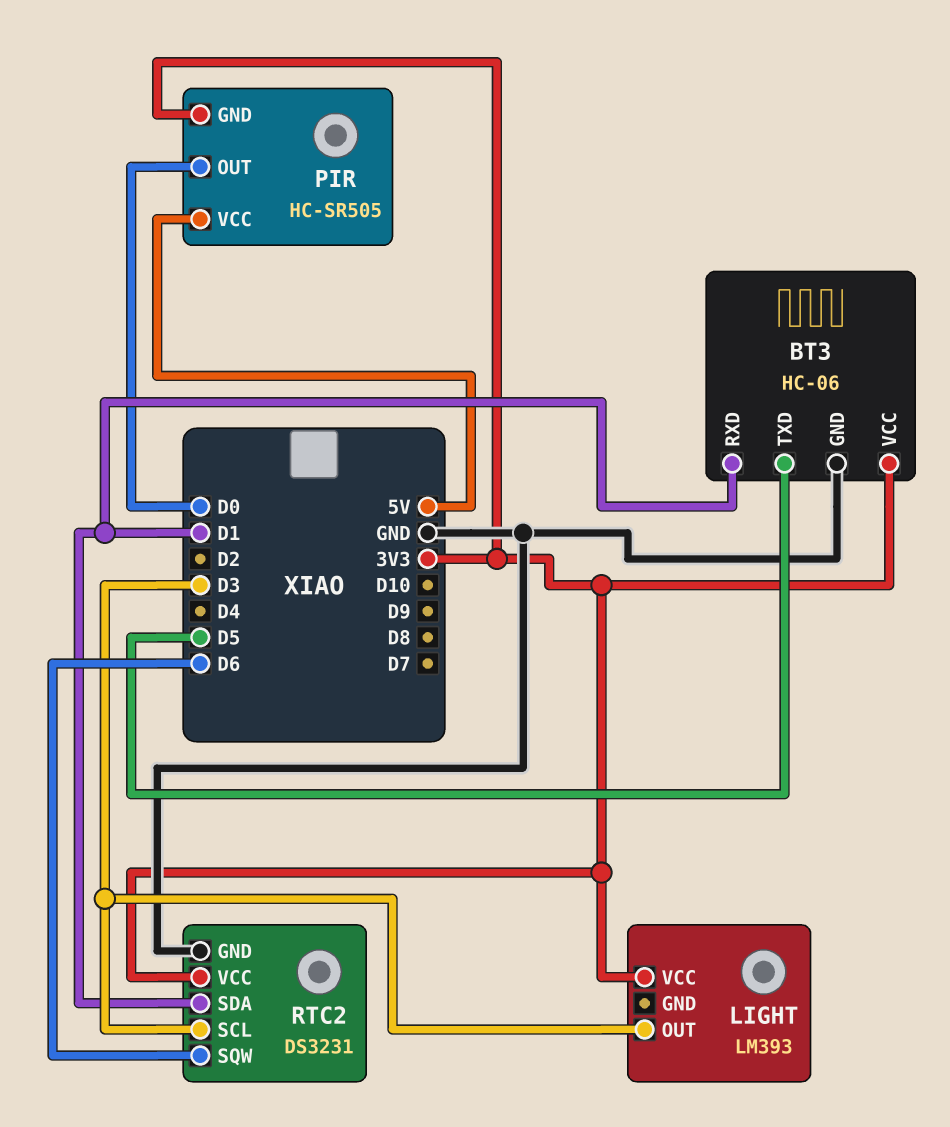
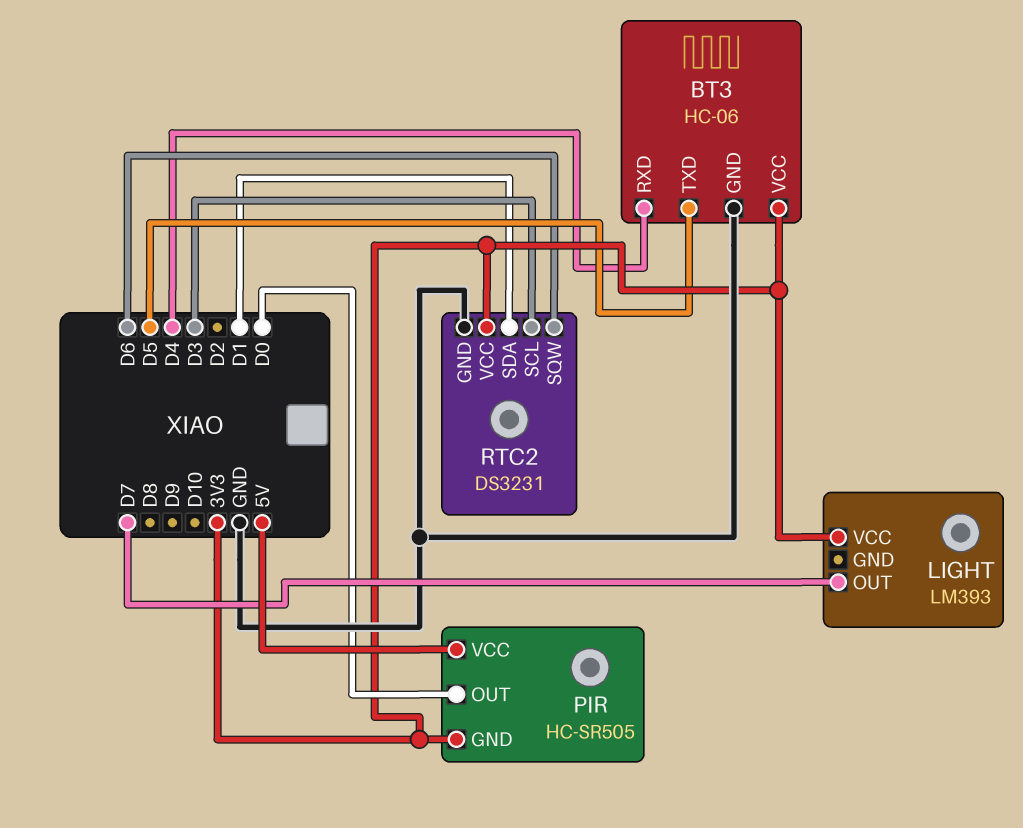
BT3 pin RXD: D1 -> D4
LIGHT pin OUT: D3 -> D7

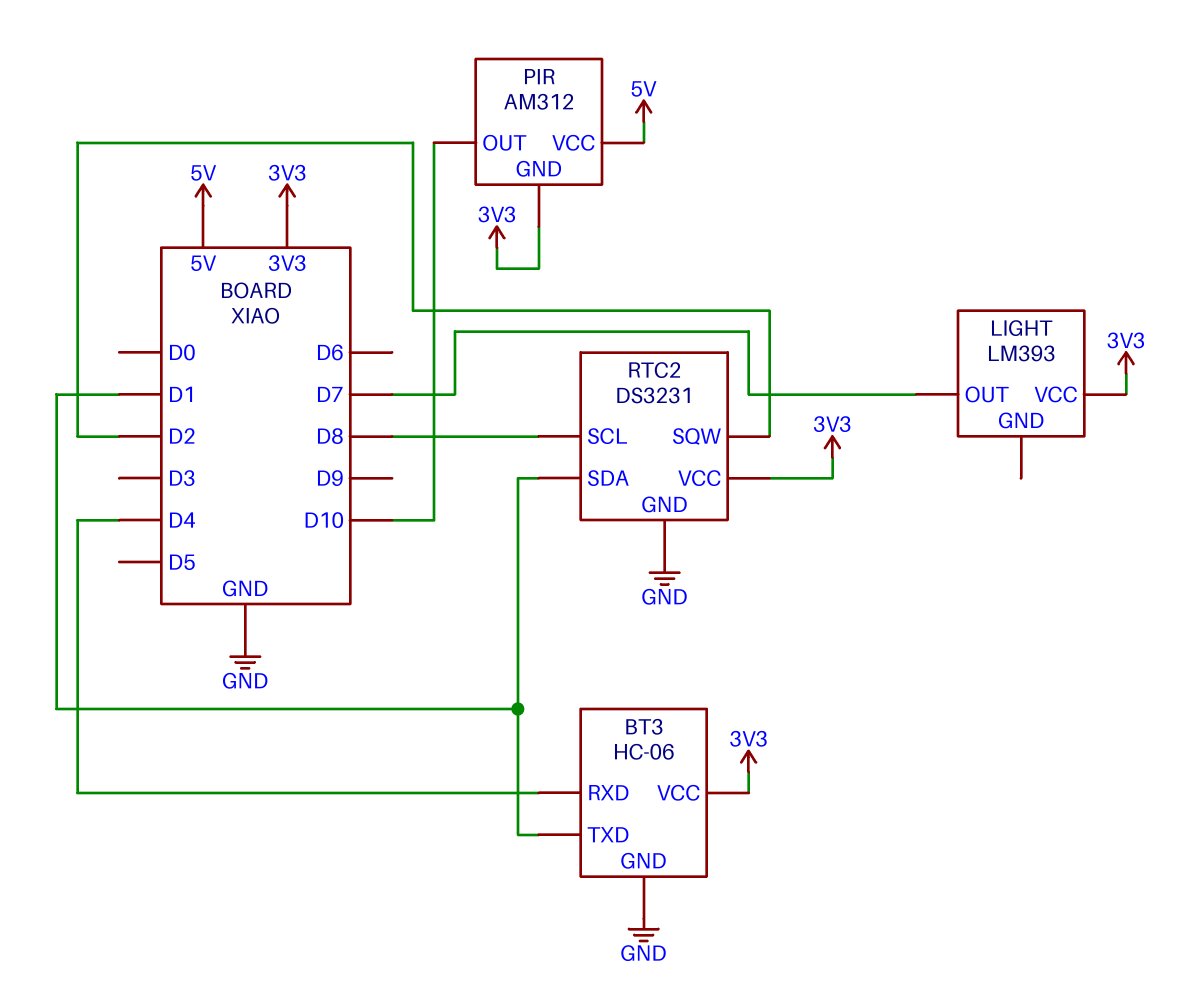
BT3 pin TXD: D5 -> D1
PIR: HC-SR505 -> AM312
PIR pin OUT: D0 -> D10
RTC2 pin SCL: D3 -> D8
RTC2 pin SQW: D6 -> D2

